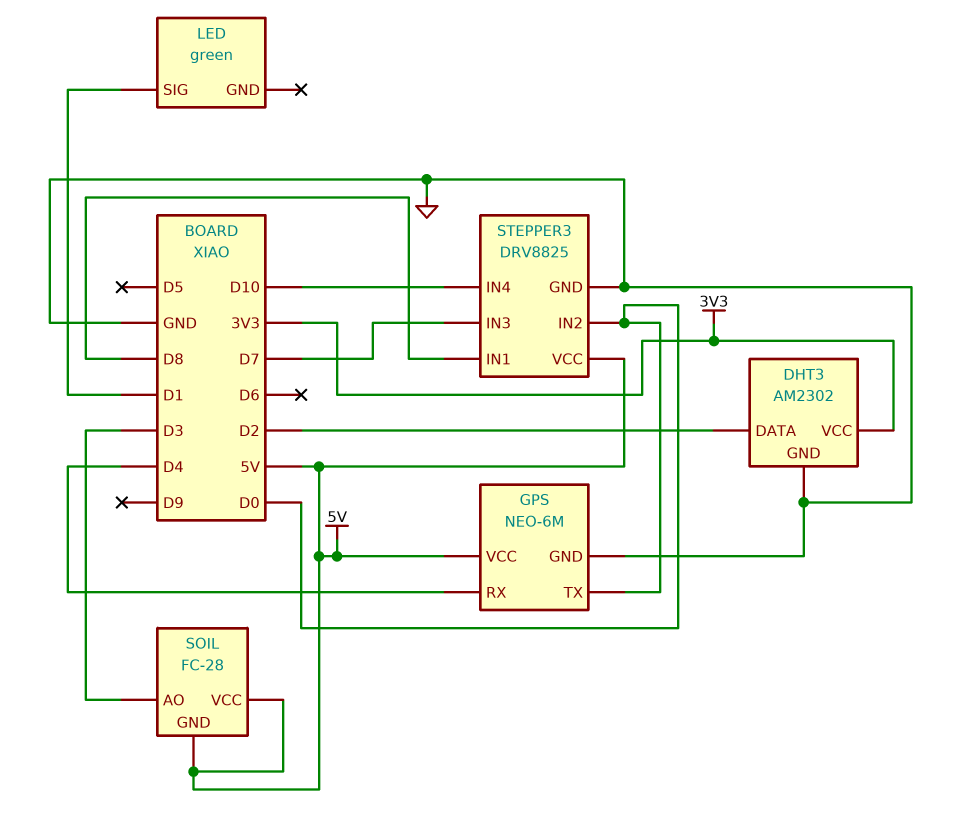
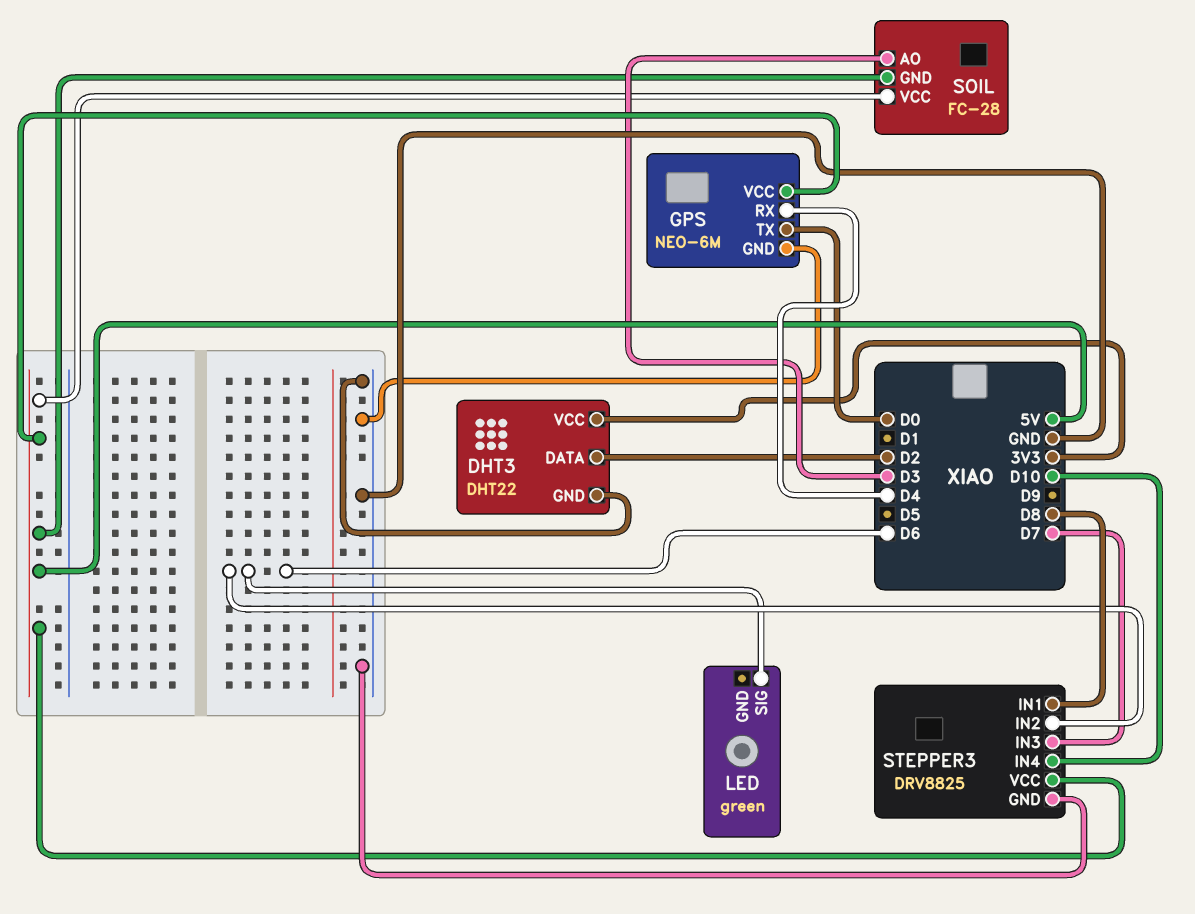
DHT3: AM2302 -> DHT22
LED pin SIG: D1 -> D6
STEPPER3 pin IN2: D0 -> D6

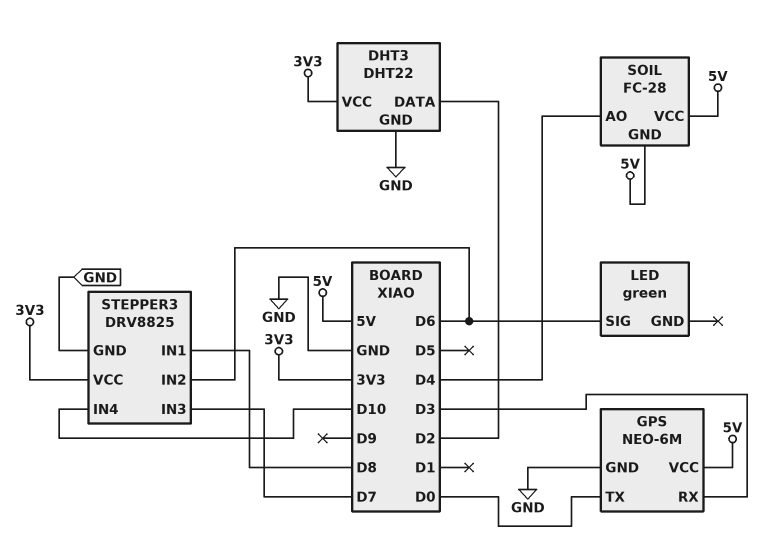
GPS pin RX: D4 -> D3
SOIL pin AO: D3 -> D4
STEPPER3 pin VCC: 5V -> 3V3

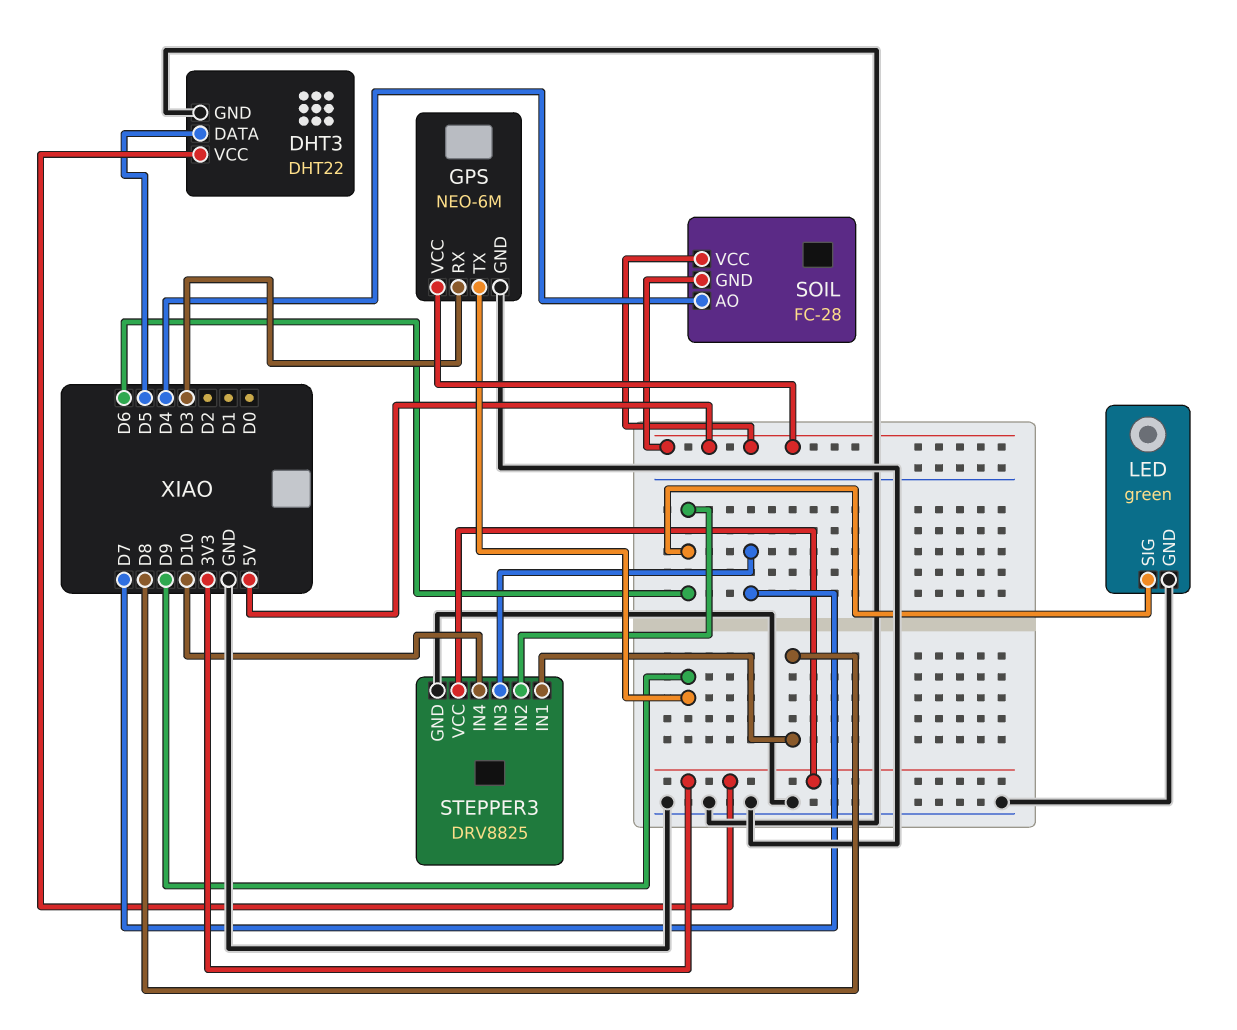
DHT3 pin DATA: D2 -> D5
GPS pin TX: D0 -> D9
LED pin GND: none -> GND

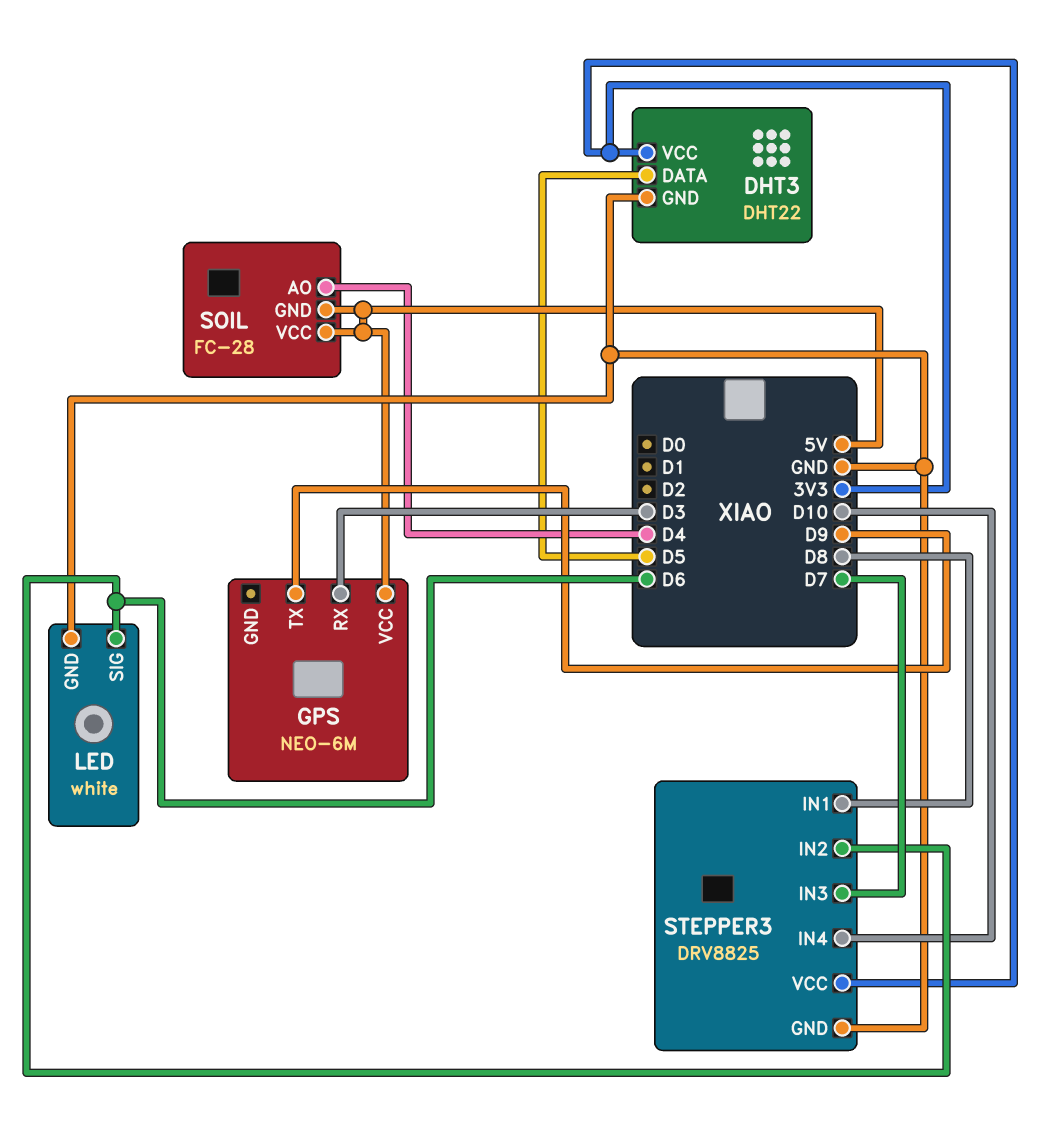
GPS pin GND: GND -> none
LED: green -> white

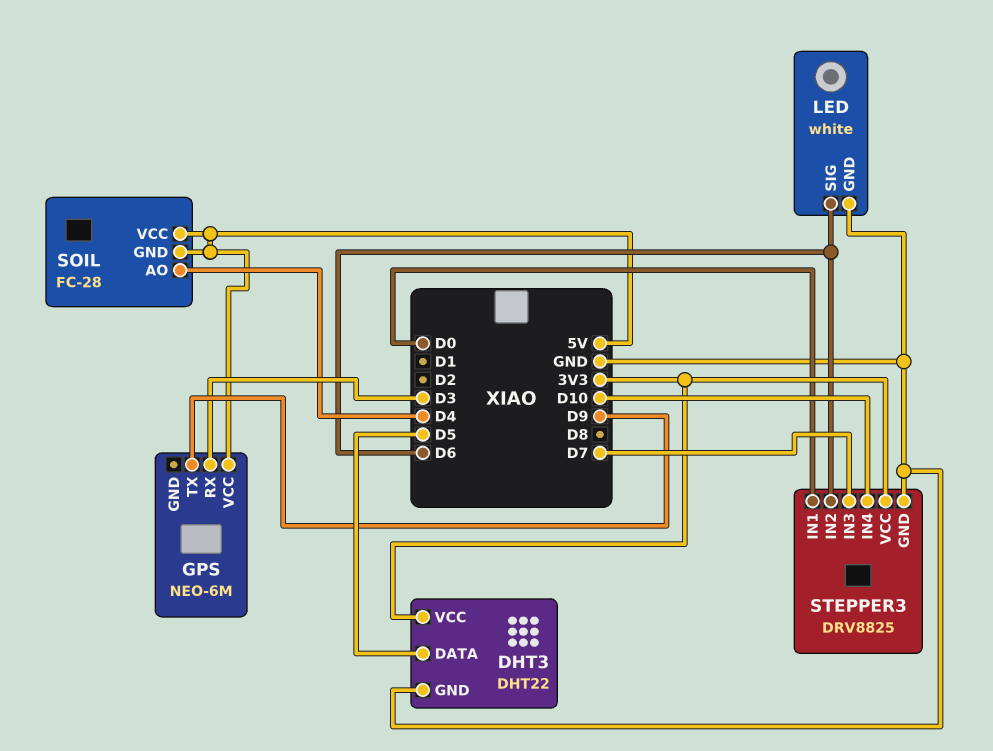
STEPPER3 pin IN1: D8 -> D0

